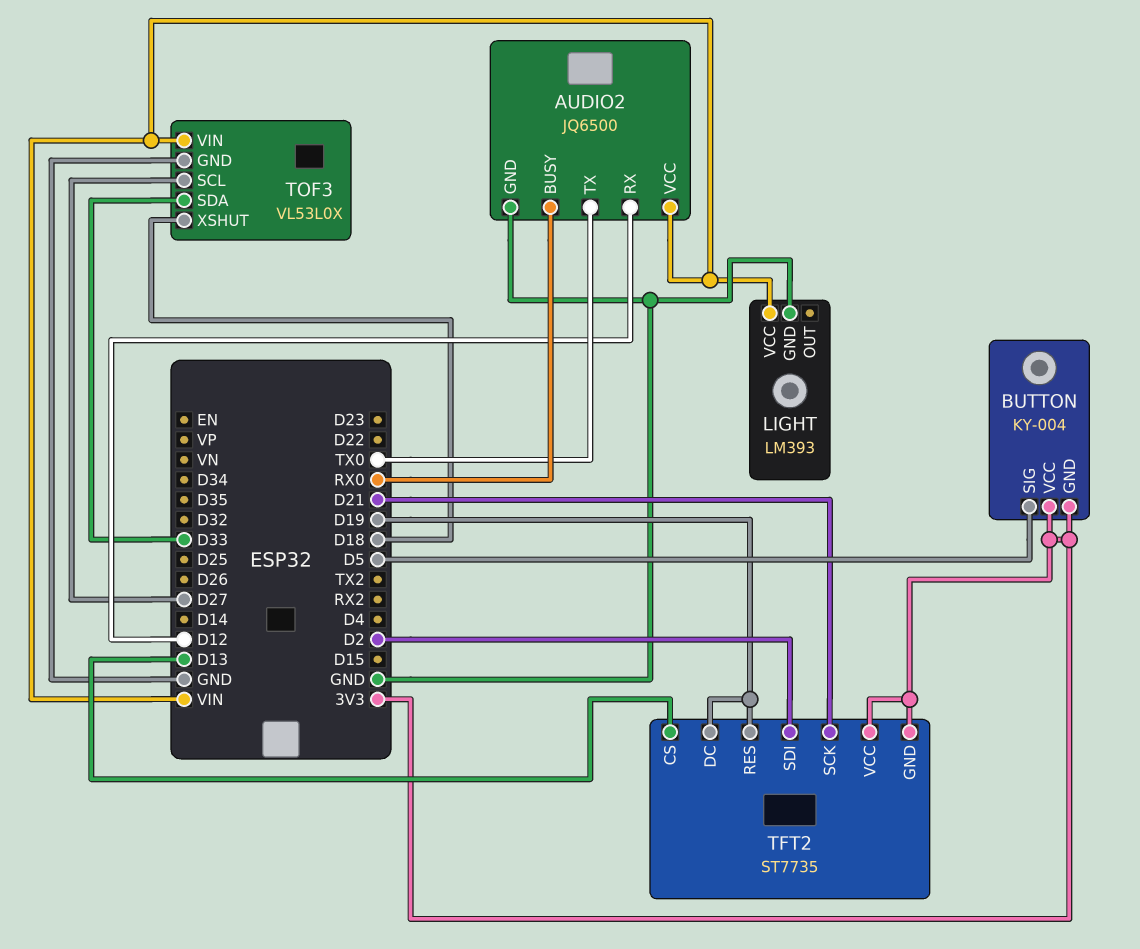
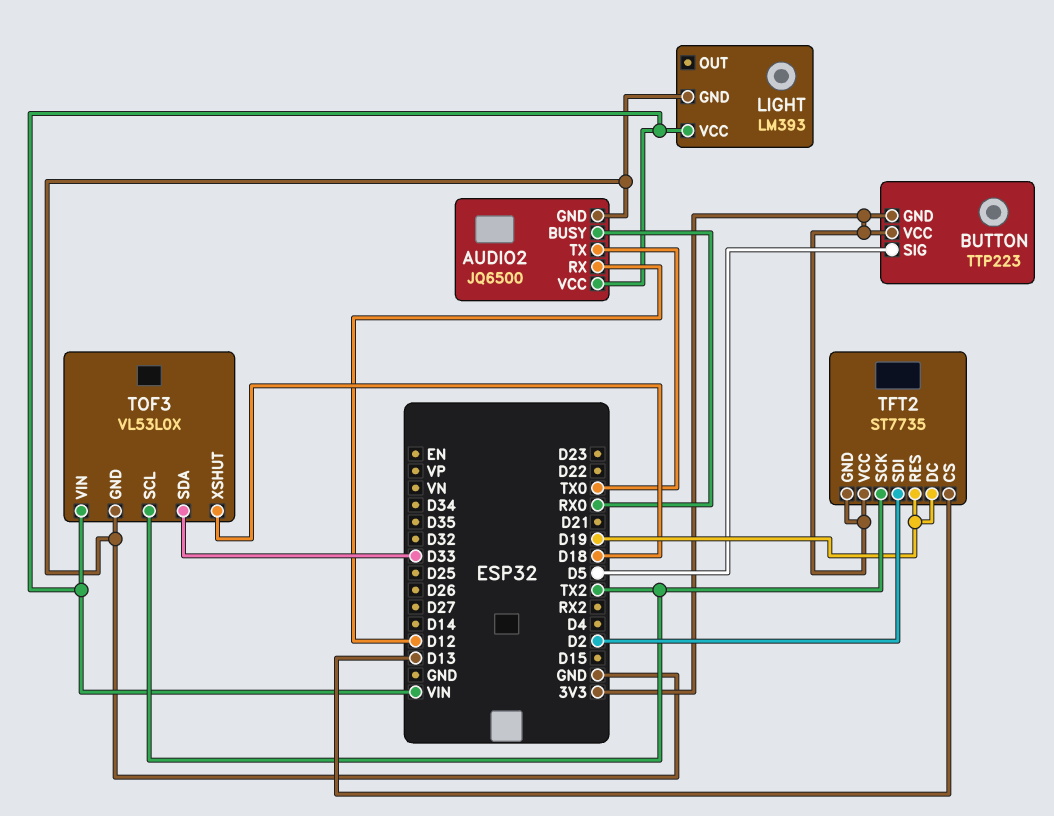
BUTTON: KY-004 -> TTP223
TFT2 pin SCK: D21 -> TX2
TOF3 pin SCL: D27 -> TX2

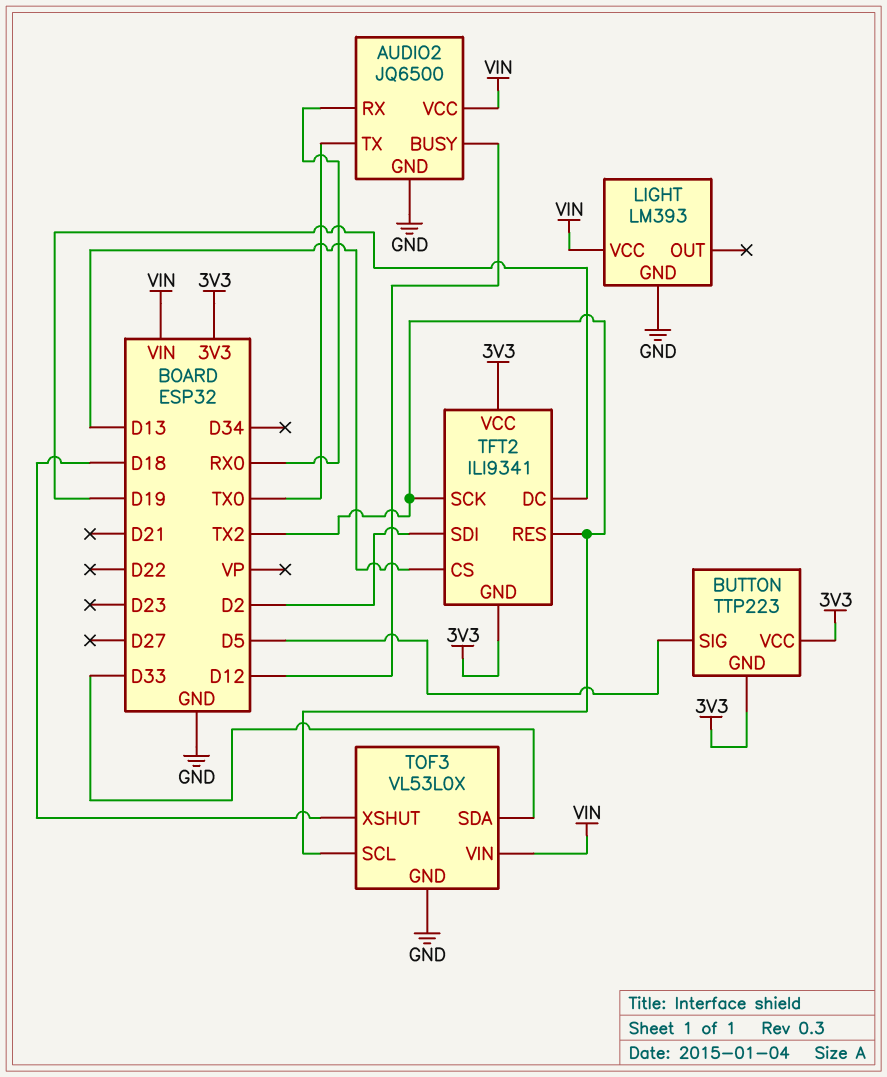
AUDIO2 pin BUSY: RX0 -> D12
AUDIO2 pin RX: D12 -> RX0
TFT2: ST7735 -> ILI9341
TFT2 pin RES: D19 -> TX2

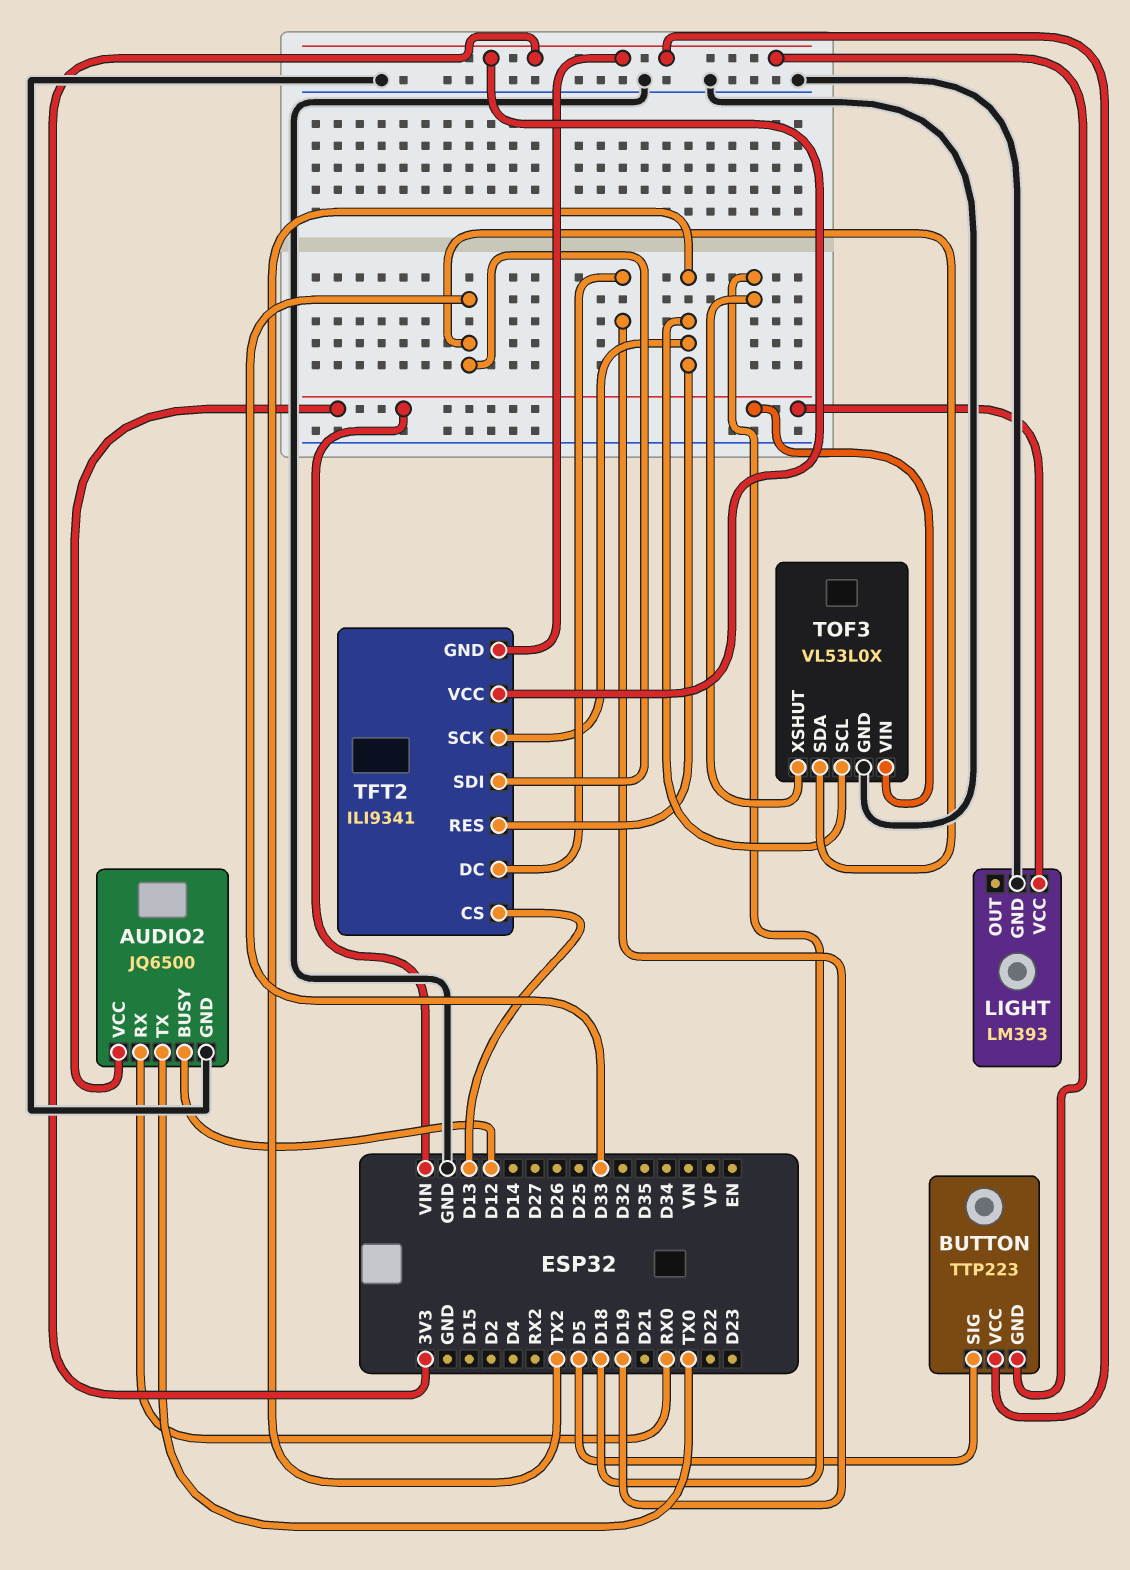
TFT2 pin SDI: D2 -> D33

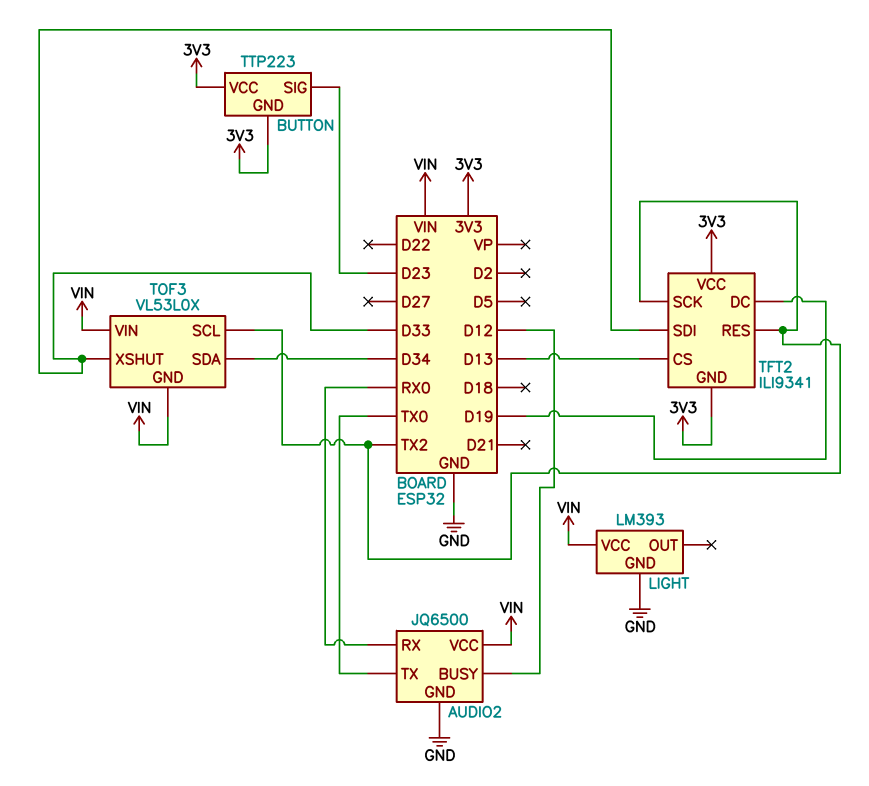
BUTTON pin SIG: D5 -> D23
TOF3 pin GND: GND -> VIN
TOF3 pin SDA: D33 -> D34
TOF3 pin XSHUT: D18 -> D33

